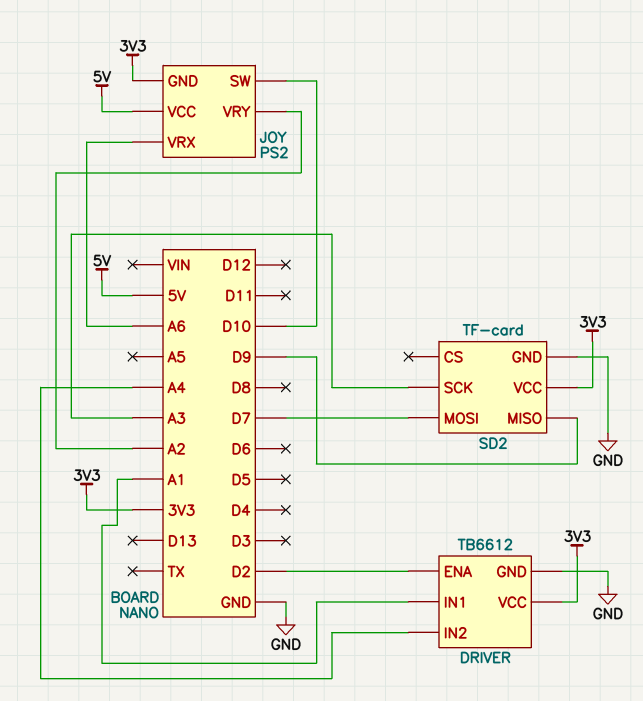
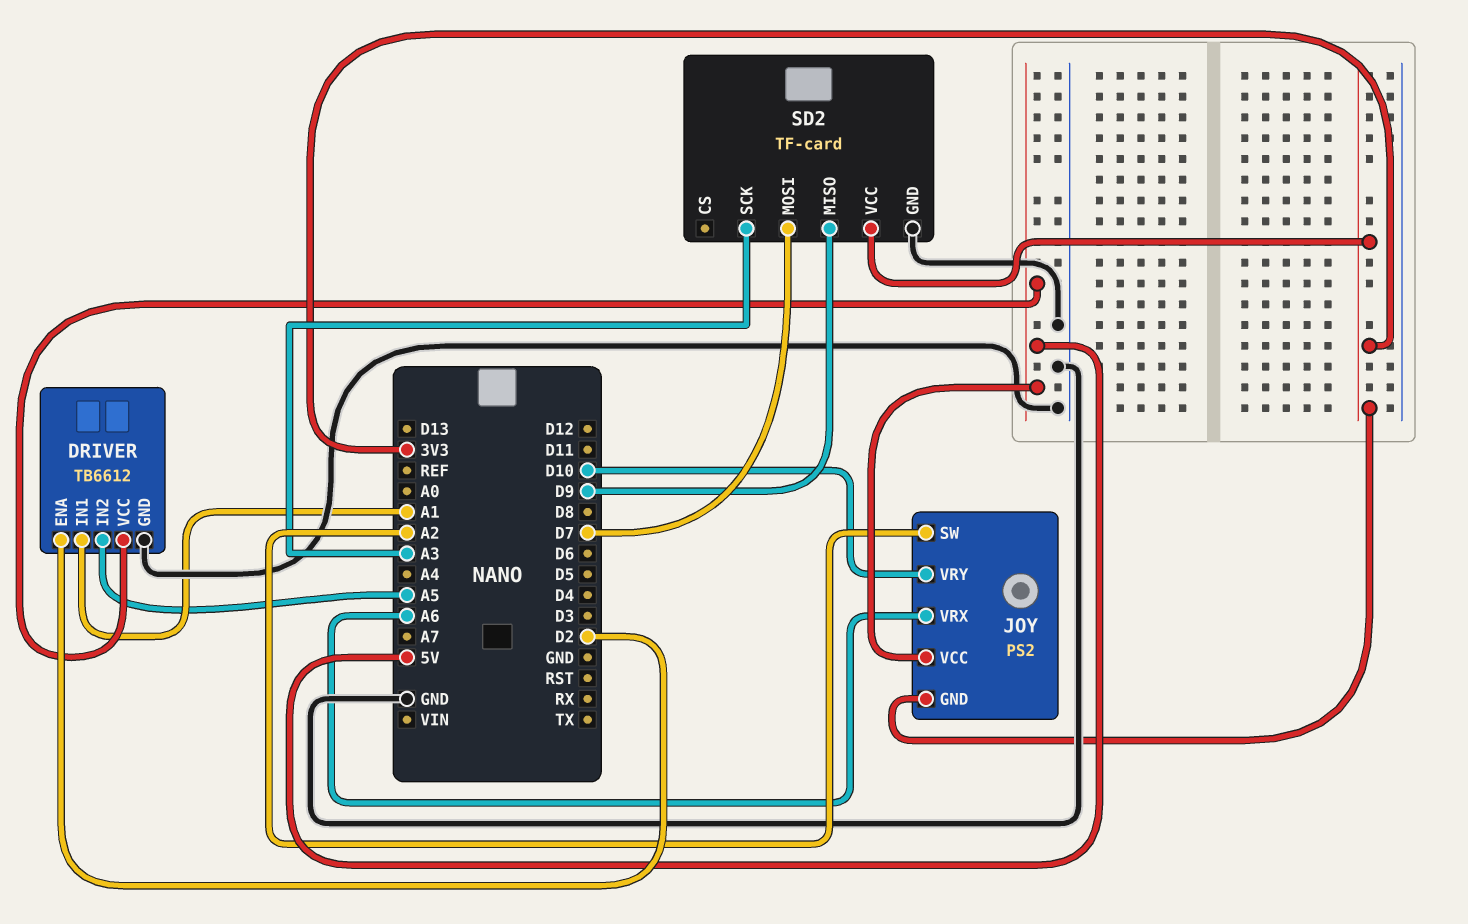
DRIVER pin IN2: A4 -> A5
DRIVER pin VCC: 3V3 -> 5V
JOY pin SW: D10 -> A2
JOY pin VRY: A2 -> D10

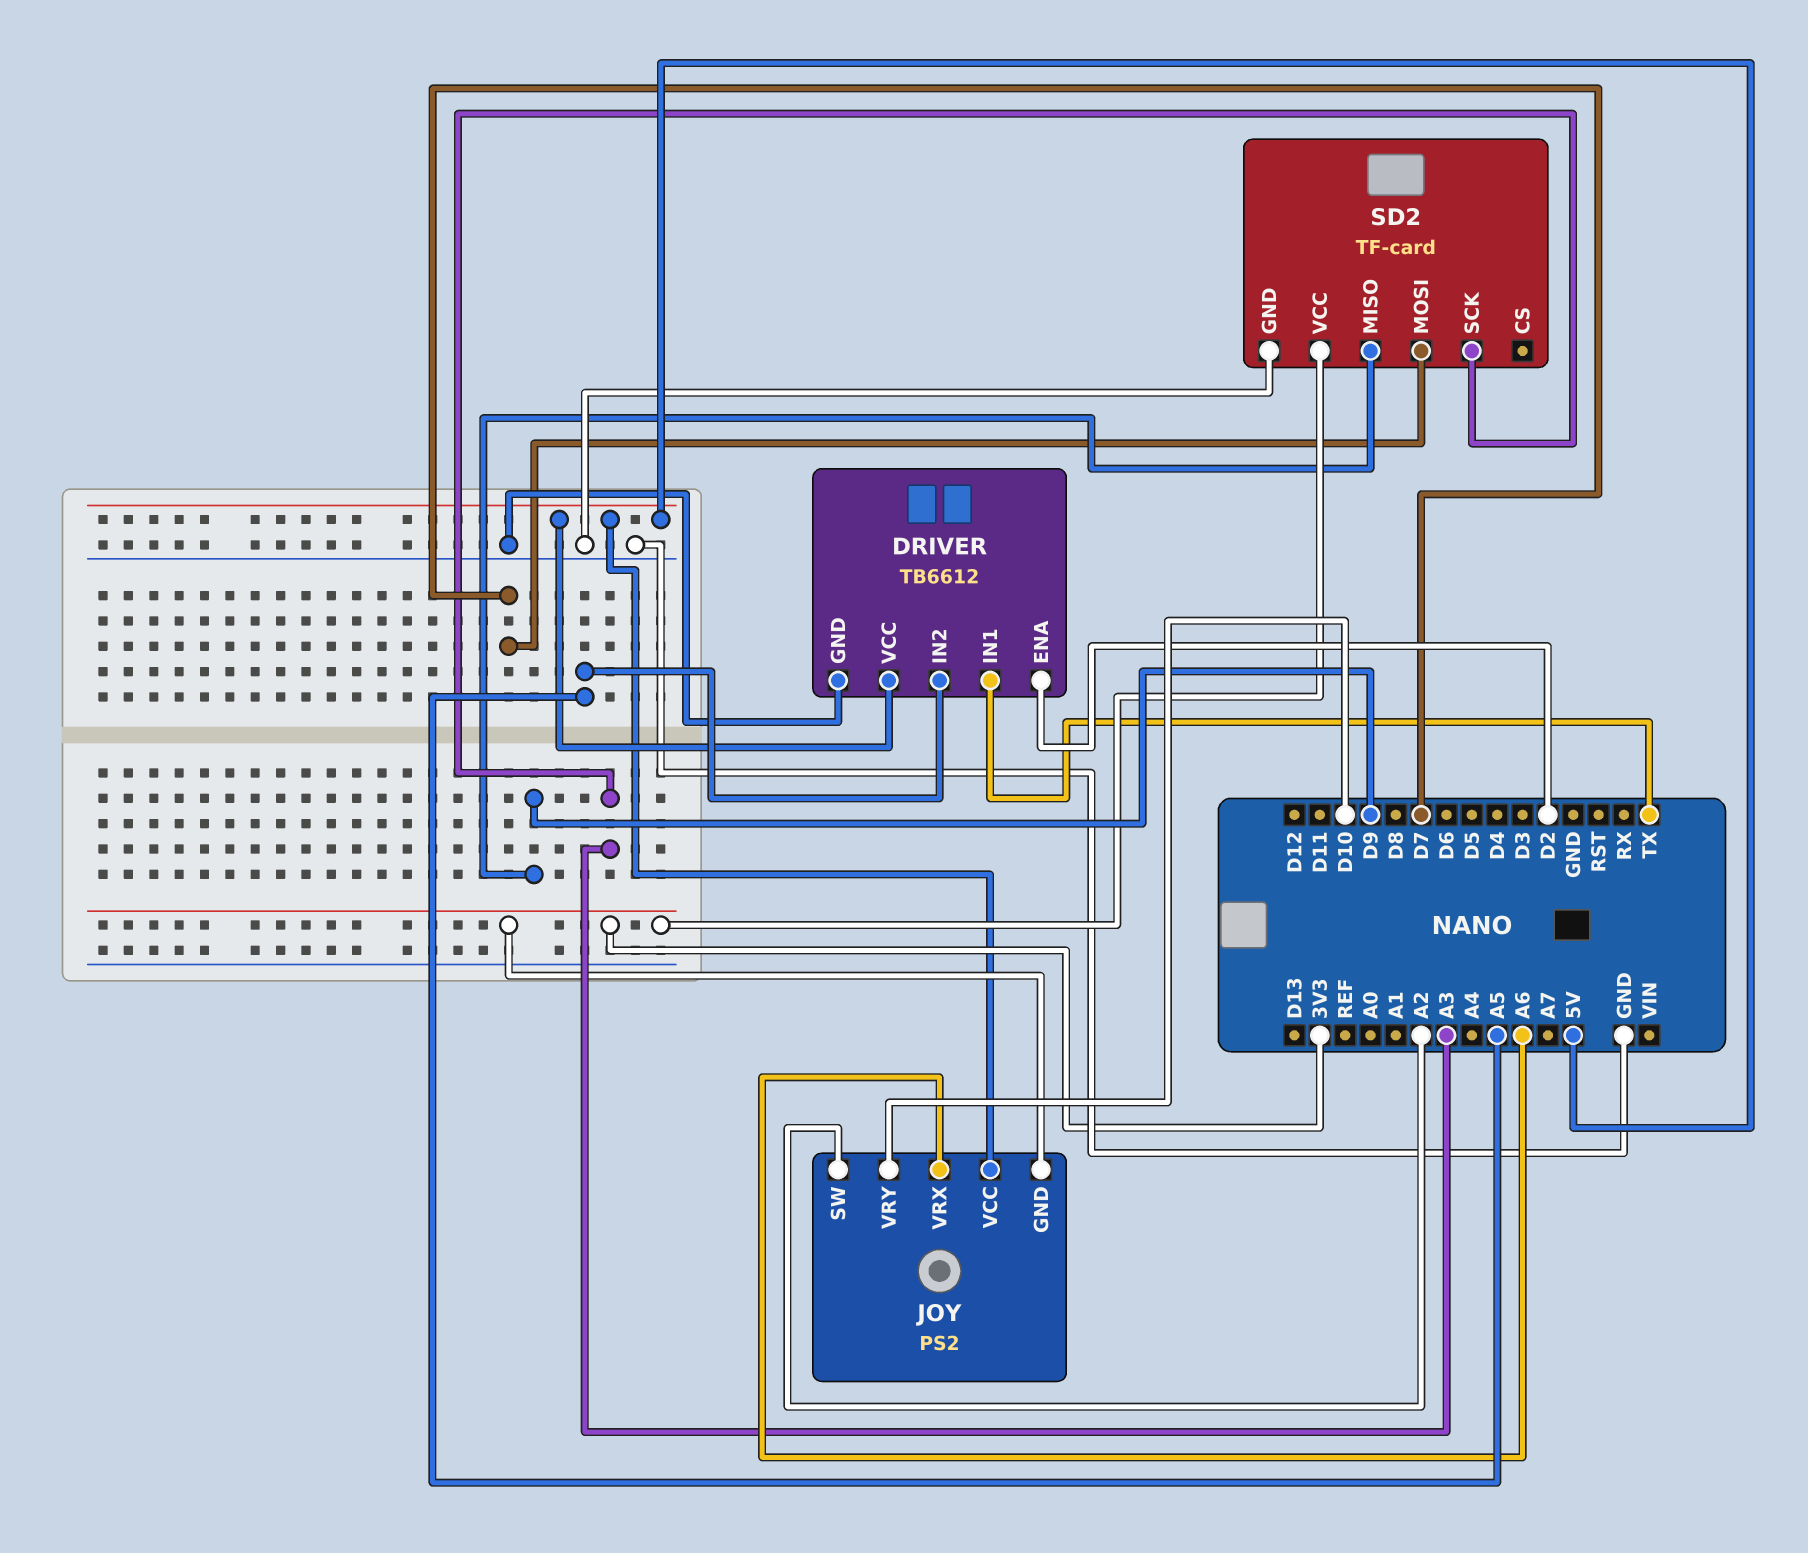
DRIVER pin IN1: A1 -> TX

